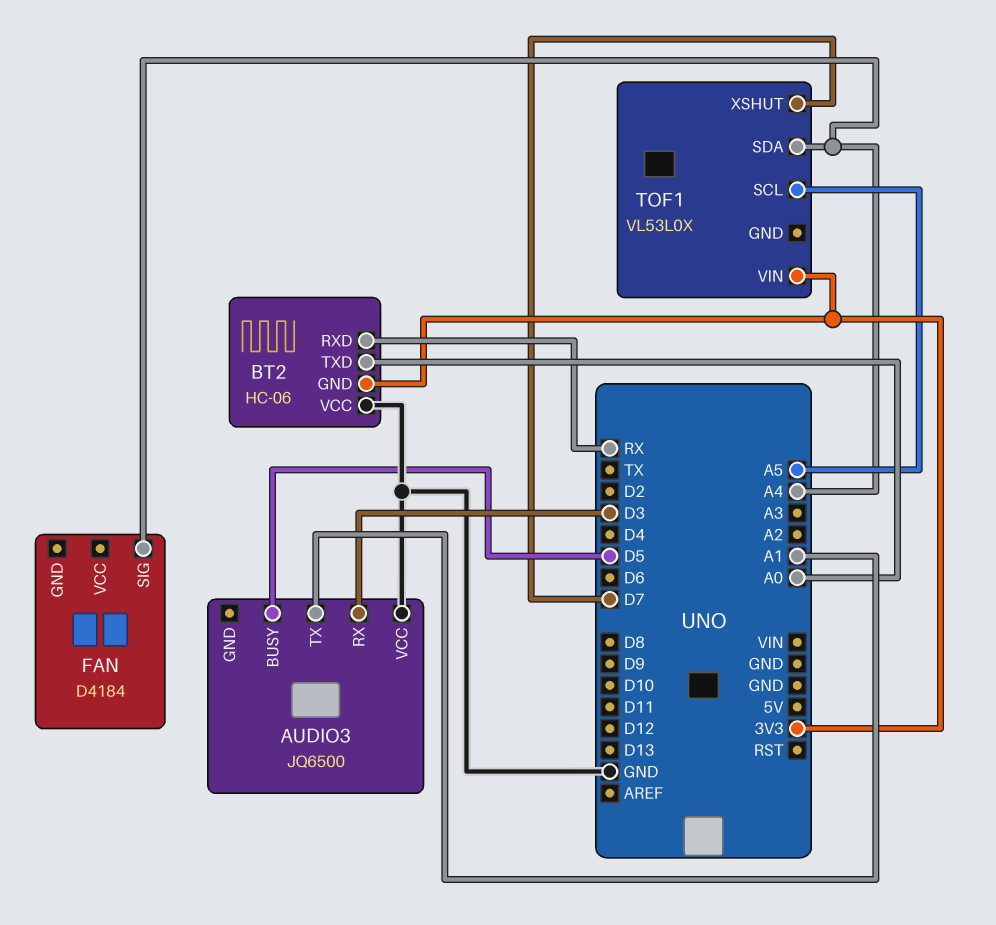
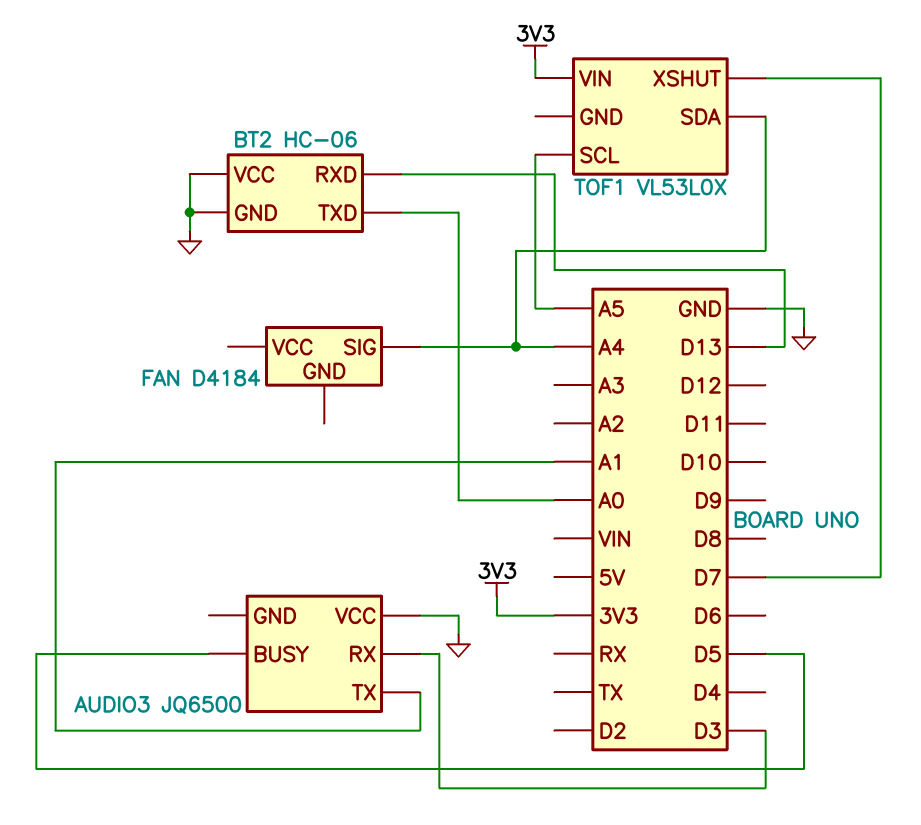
BT2 pin GND: 3V3 -> GND
BT2 pin RXD: RX -> D13

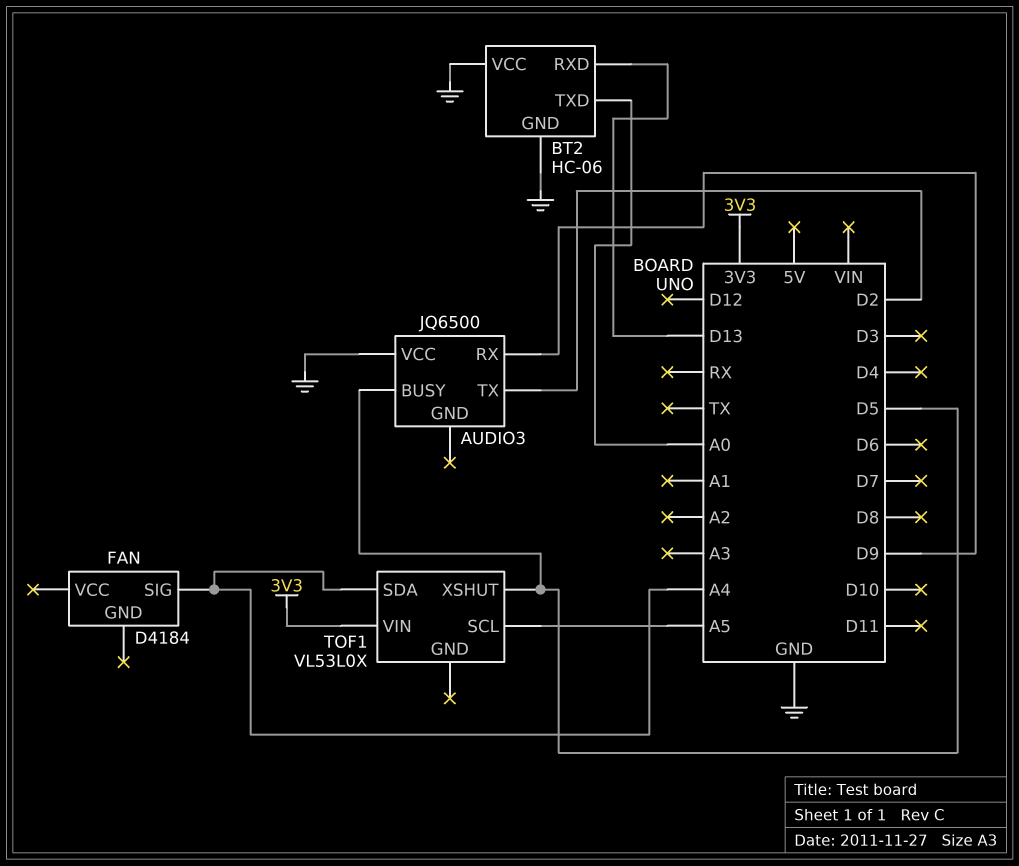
AUDIO3 pin RX: D3 -> D9
AUDIO3 pin TX: A1 -> D2
TOF1 pin XSHUT: D7 -> D5

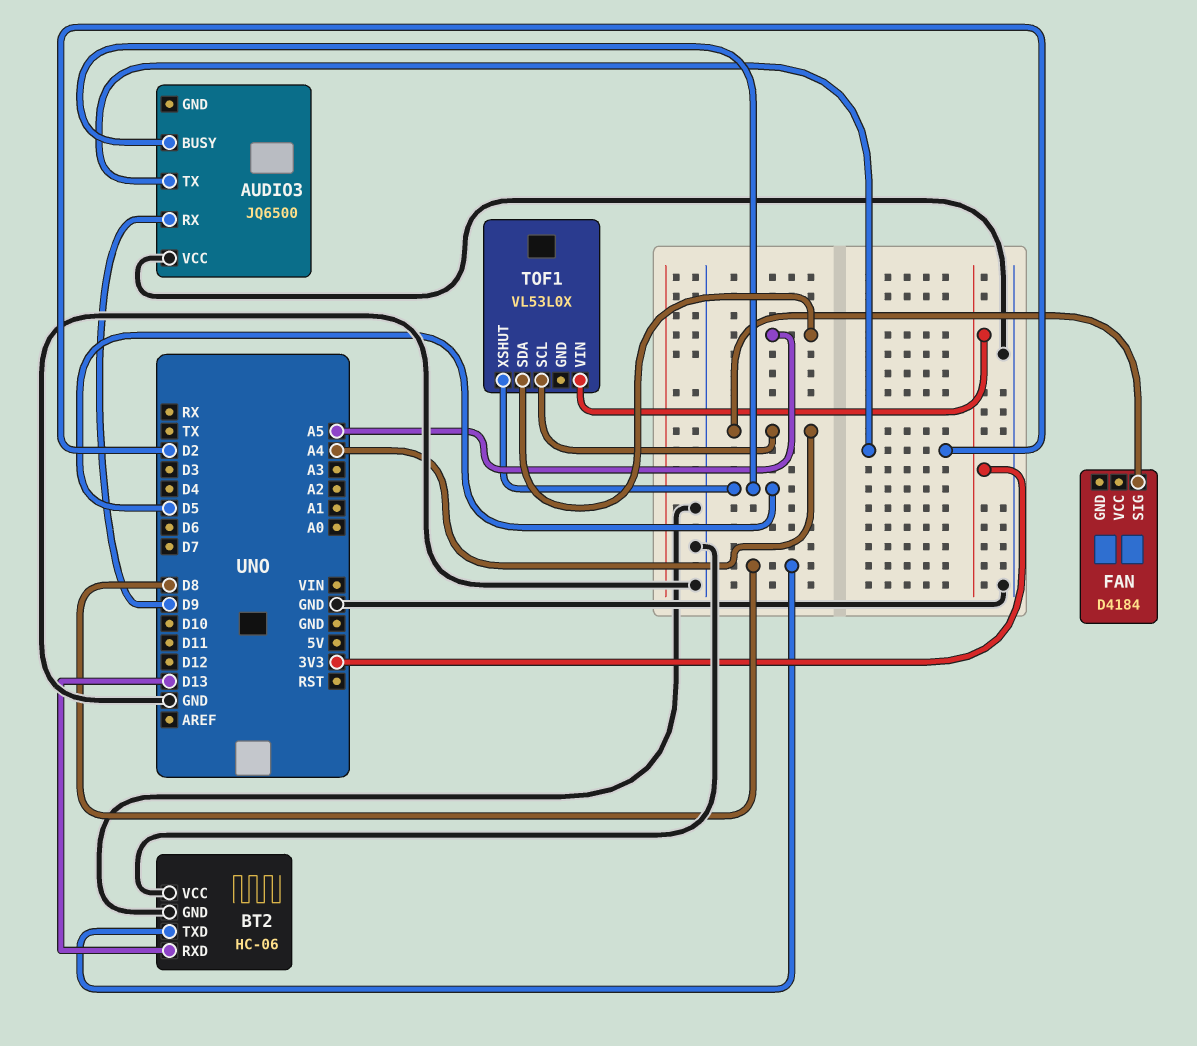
BT2 pin TXD: A0 -> D8
TOF1 pin SCL: A5 -> A4
TOF1 pin SDA: A4 -> A5

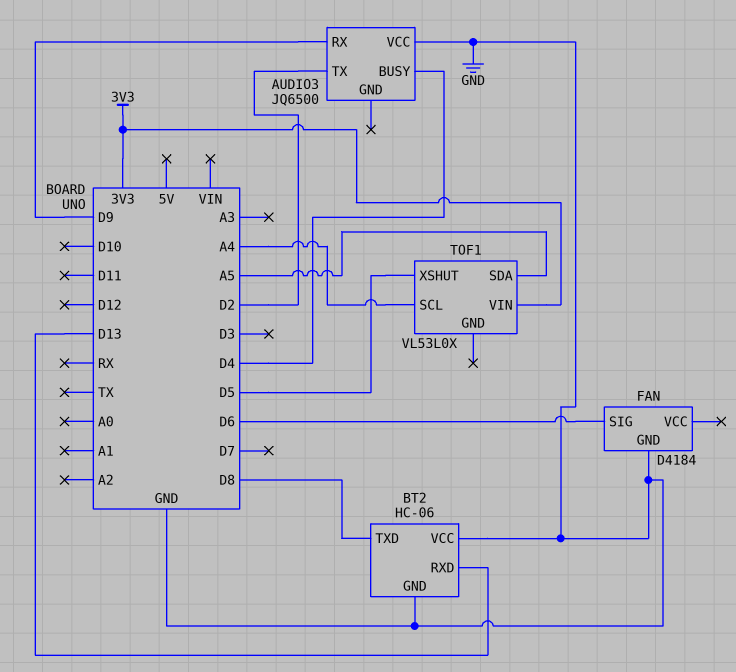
AUDIO3 pin BUSY: D5 -> D4
FAN pin GND: none -> GND
FAN pin SIG: A4 -> D6

